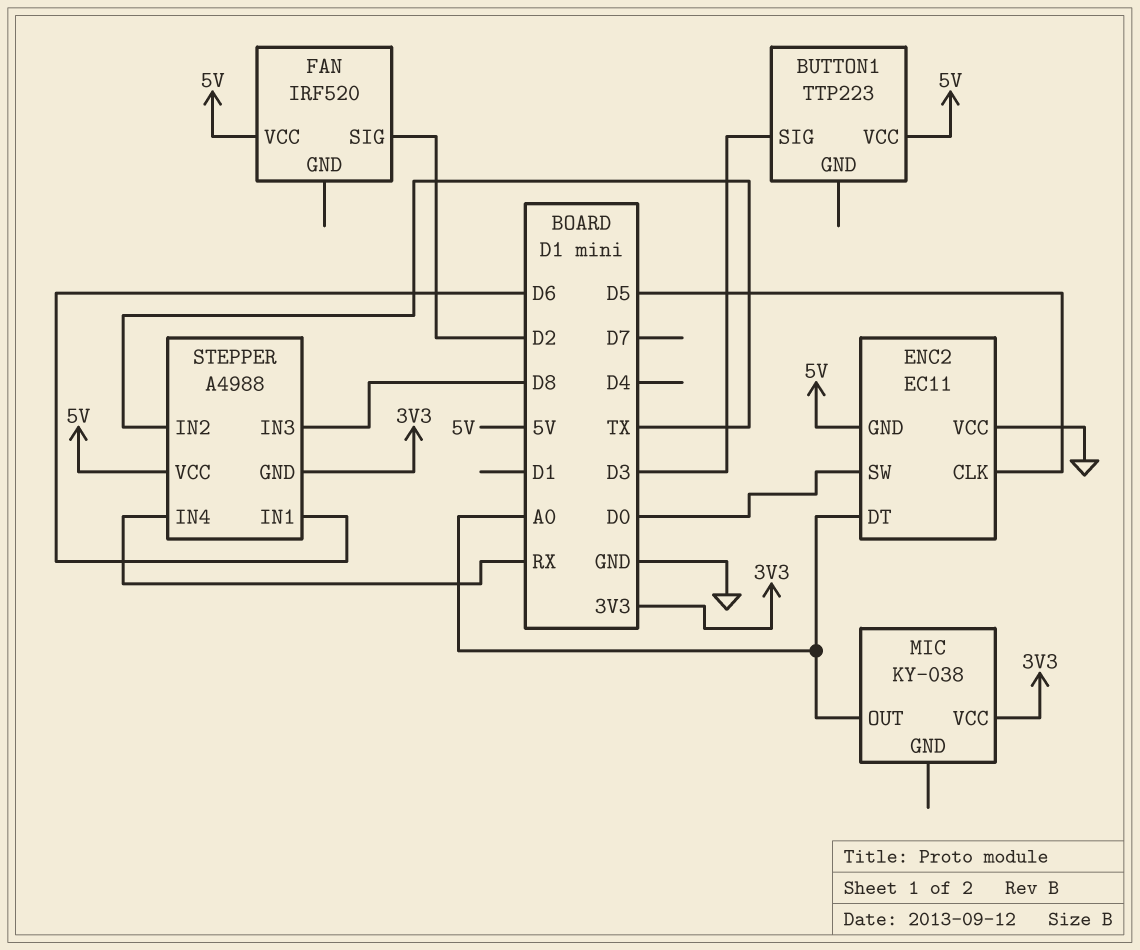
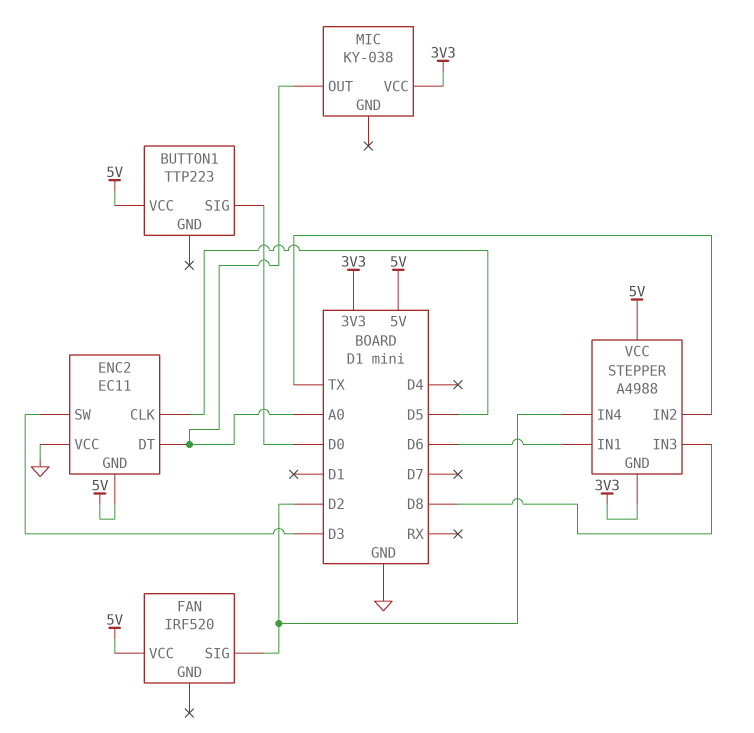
BUTTON1 pin SIG: D3 -> D0
ENC2 pin SW: D0 -> D3
STEPPER pin IN4: RX -> D2

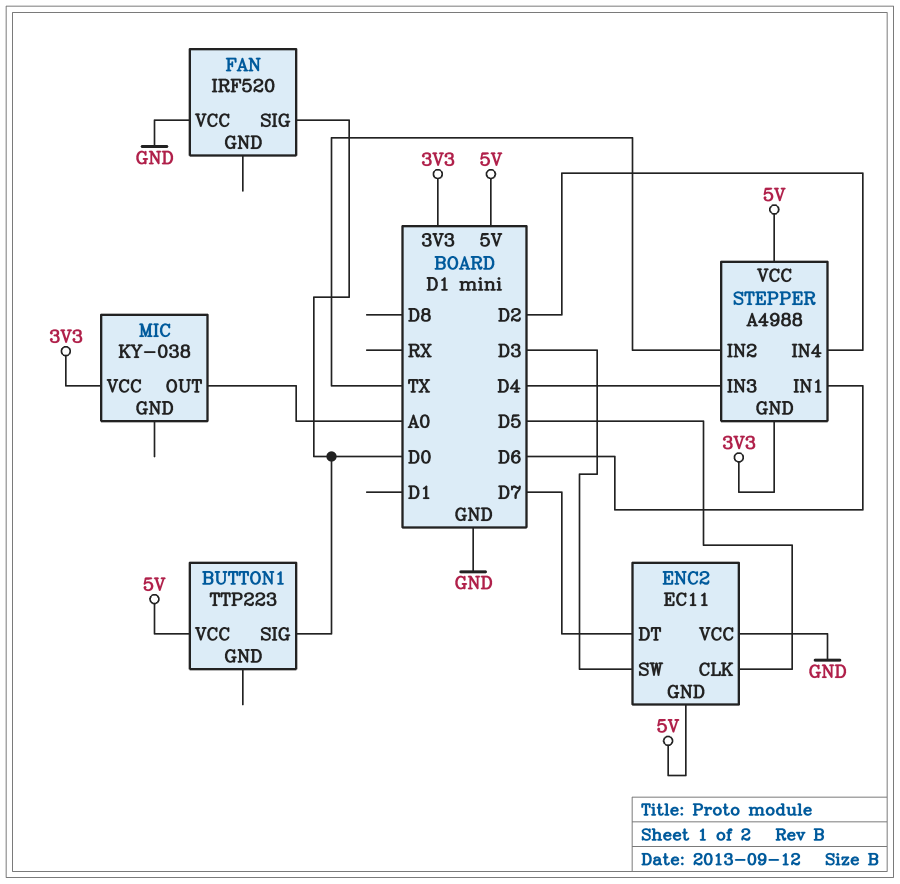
ENC2 pin DT: A0 -> D7
FAN pin SIG: D2 -> D0
FAN pin VCC: 5V -> GND
STEPPER pin IN3: D8 -> D4

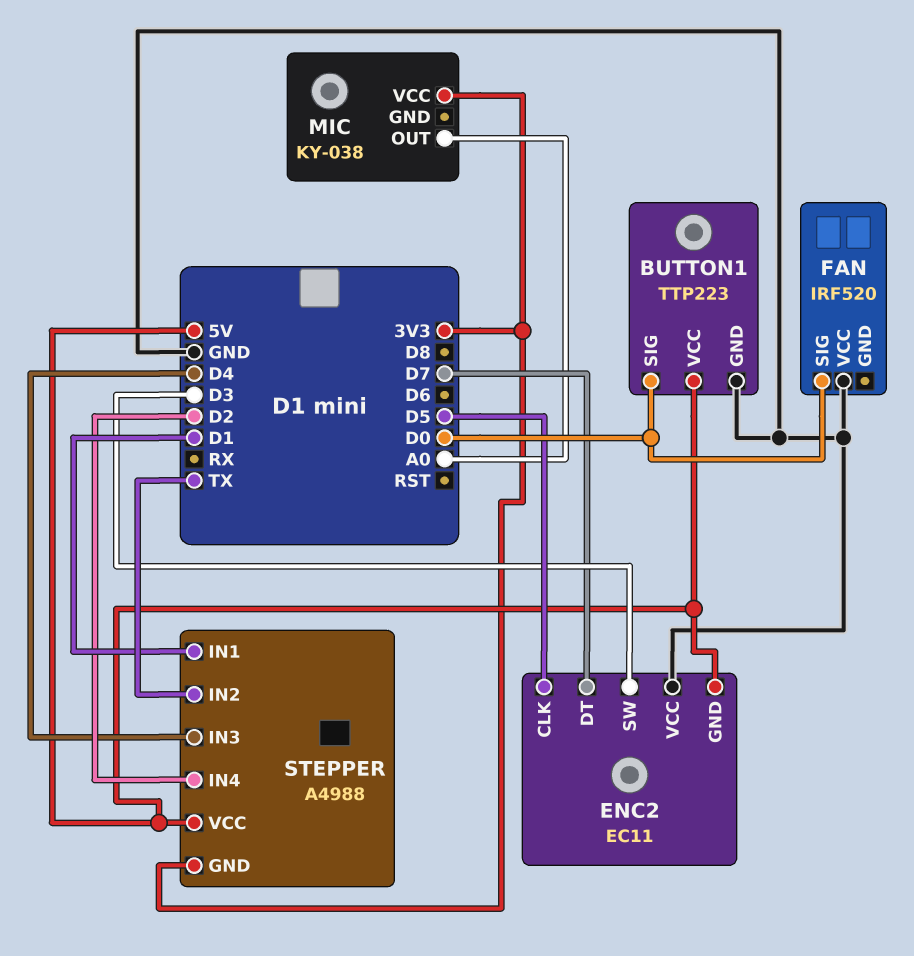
BUTTON1 pin GND: none -> GND
STEPPER pin IN1: D6 -> D1

